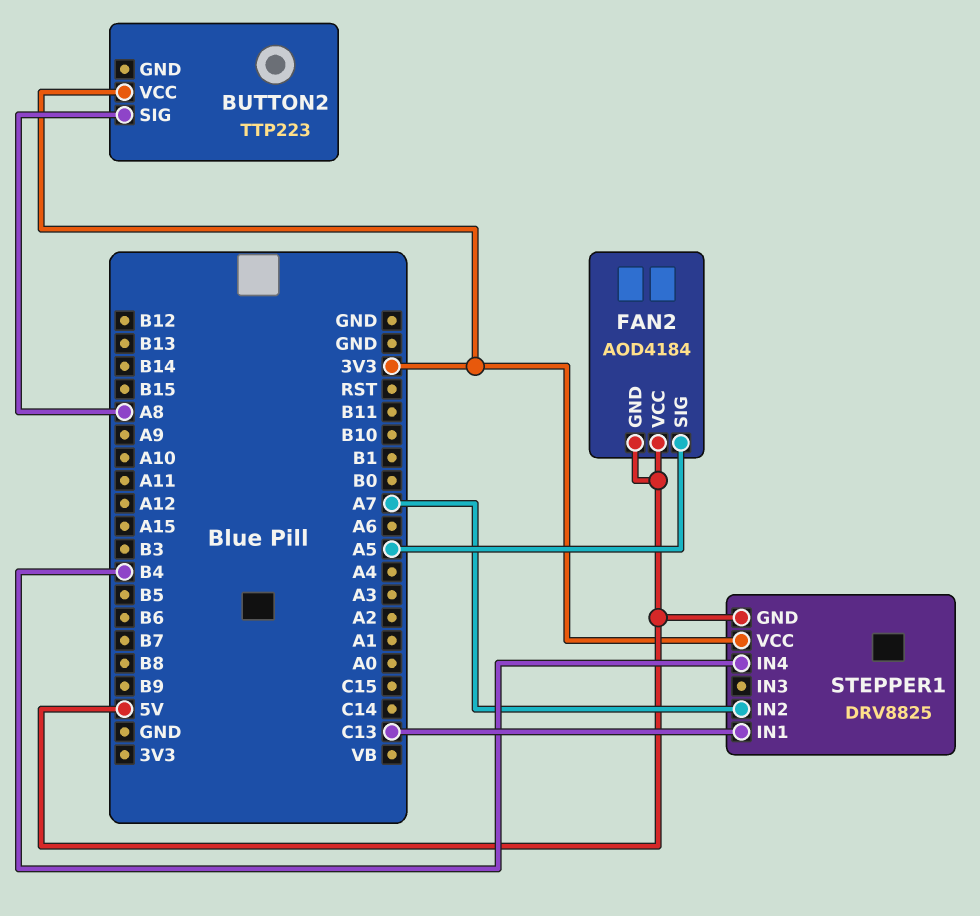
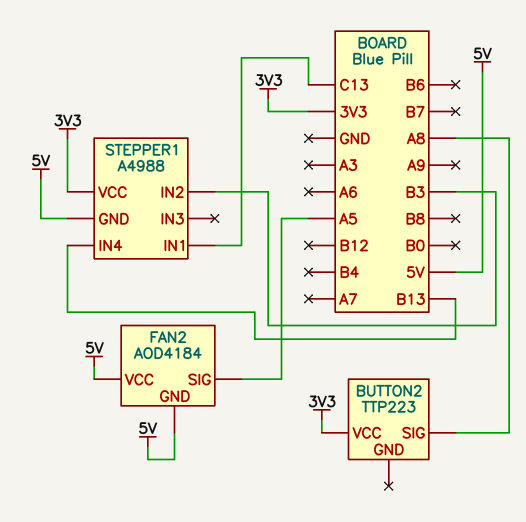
STEPPER1: DRV8825 -> A4988
STEPPER1 pin IN2: A7 -> B3
STEPPER1 pin IN4: B4 -> B13

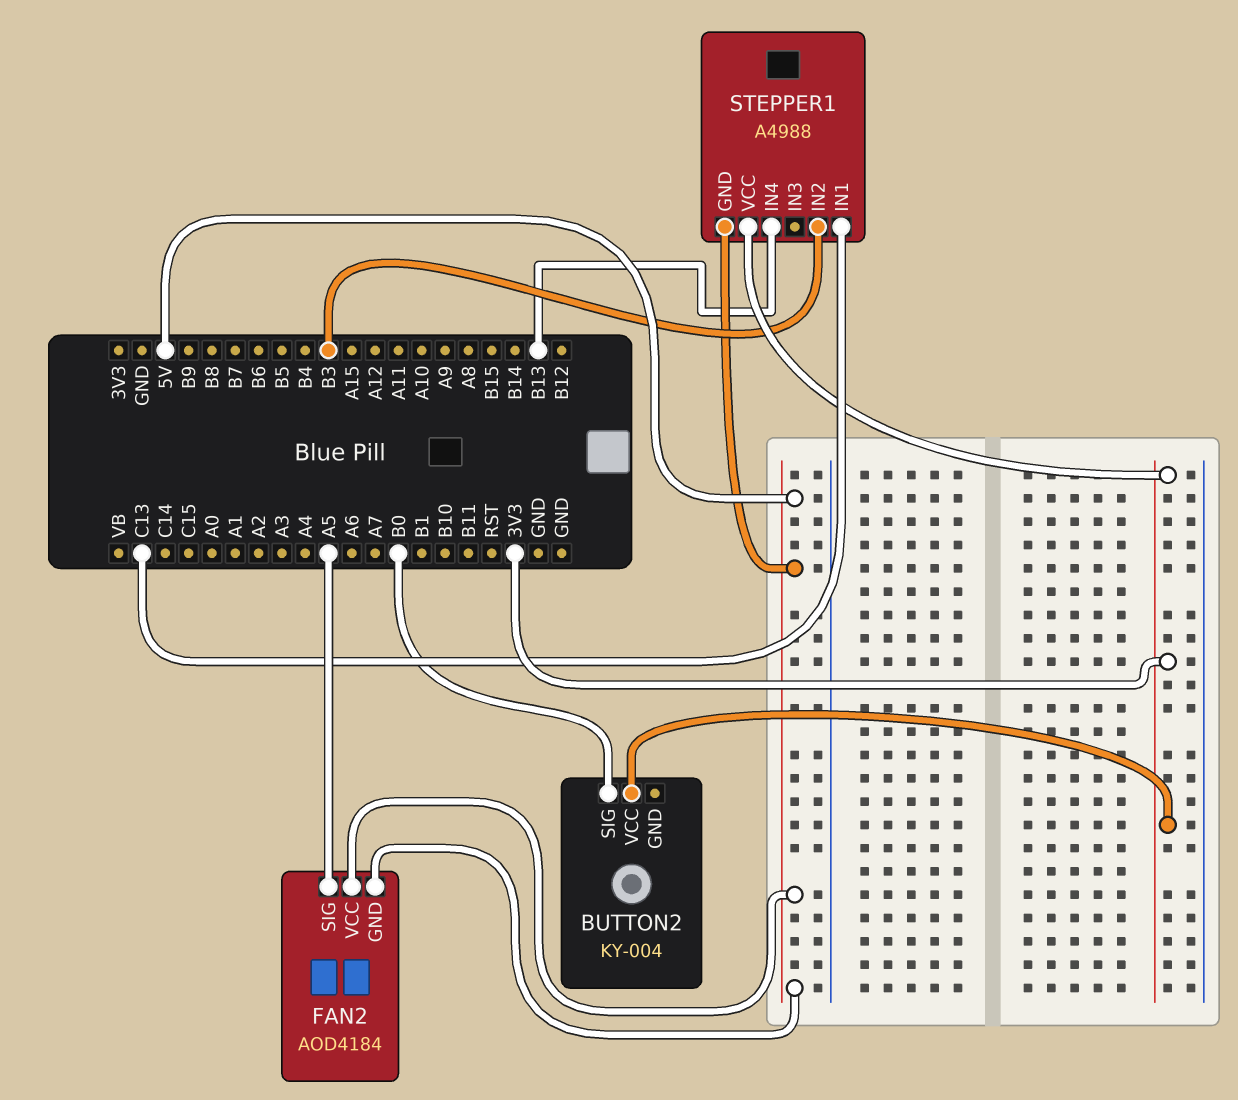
BUTTON2: TTP223 -> KY-004
BUTTON2 pin SIG: A8 -> B0

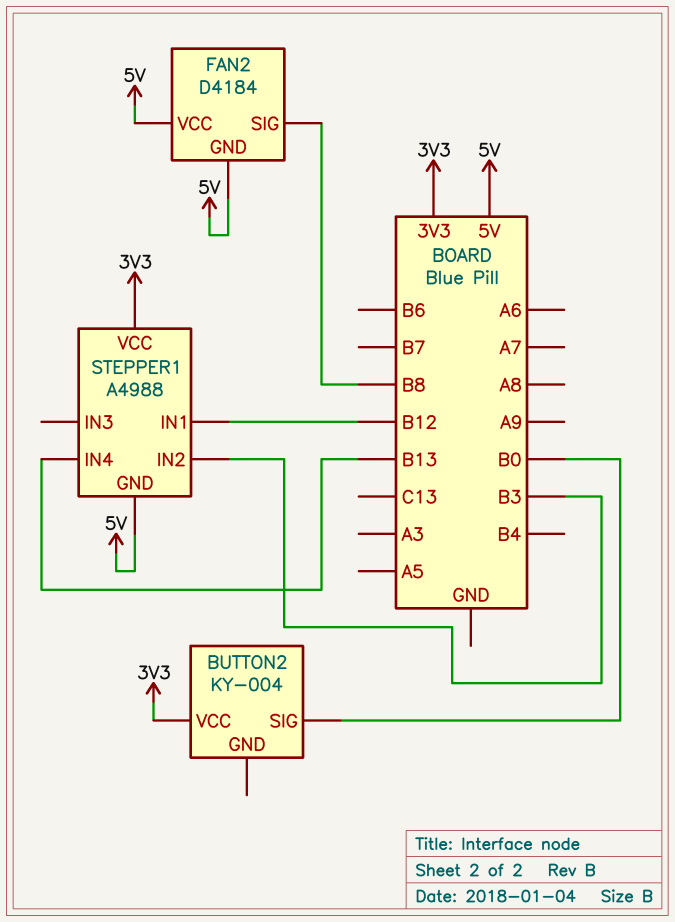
FAN2: AOD4184 -> D4184
FAN2 pin SIG: A5 -> B8
STEPPER1 pin IN1: C13 -> B12

